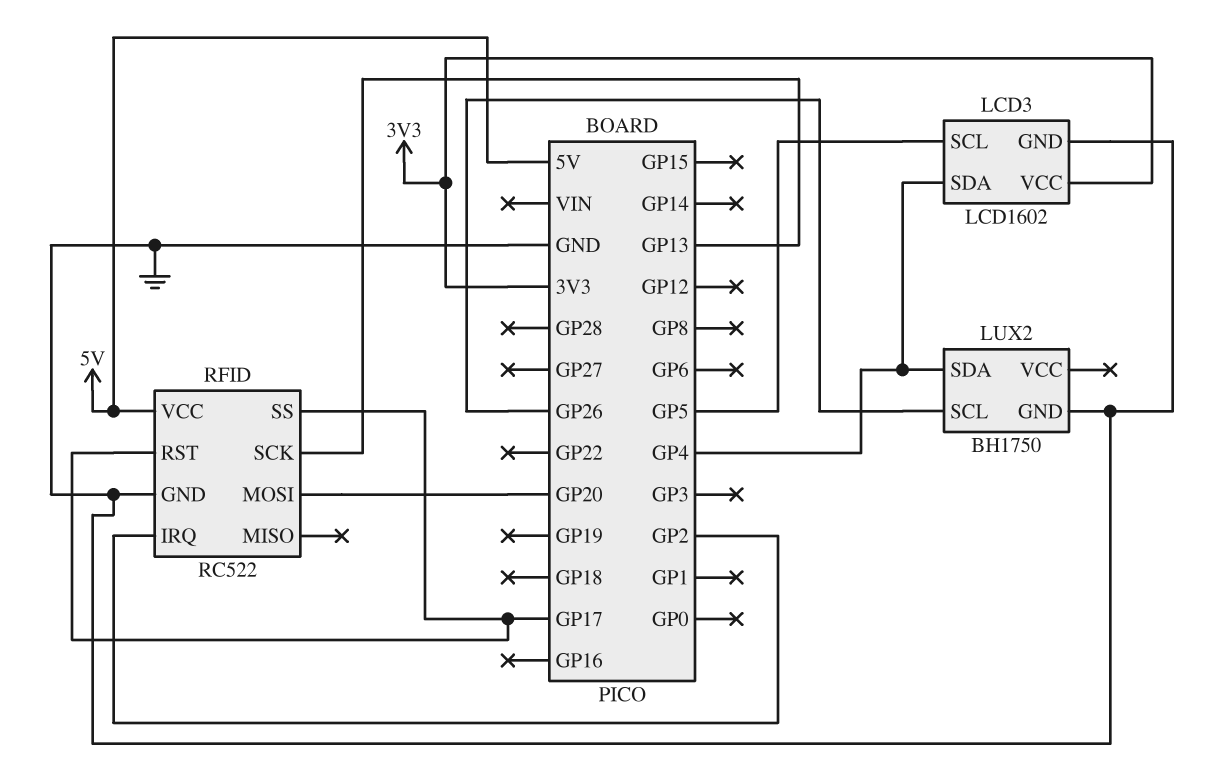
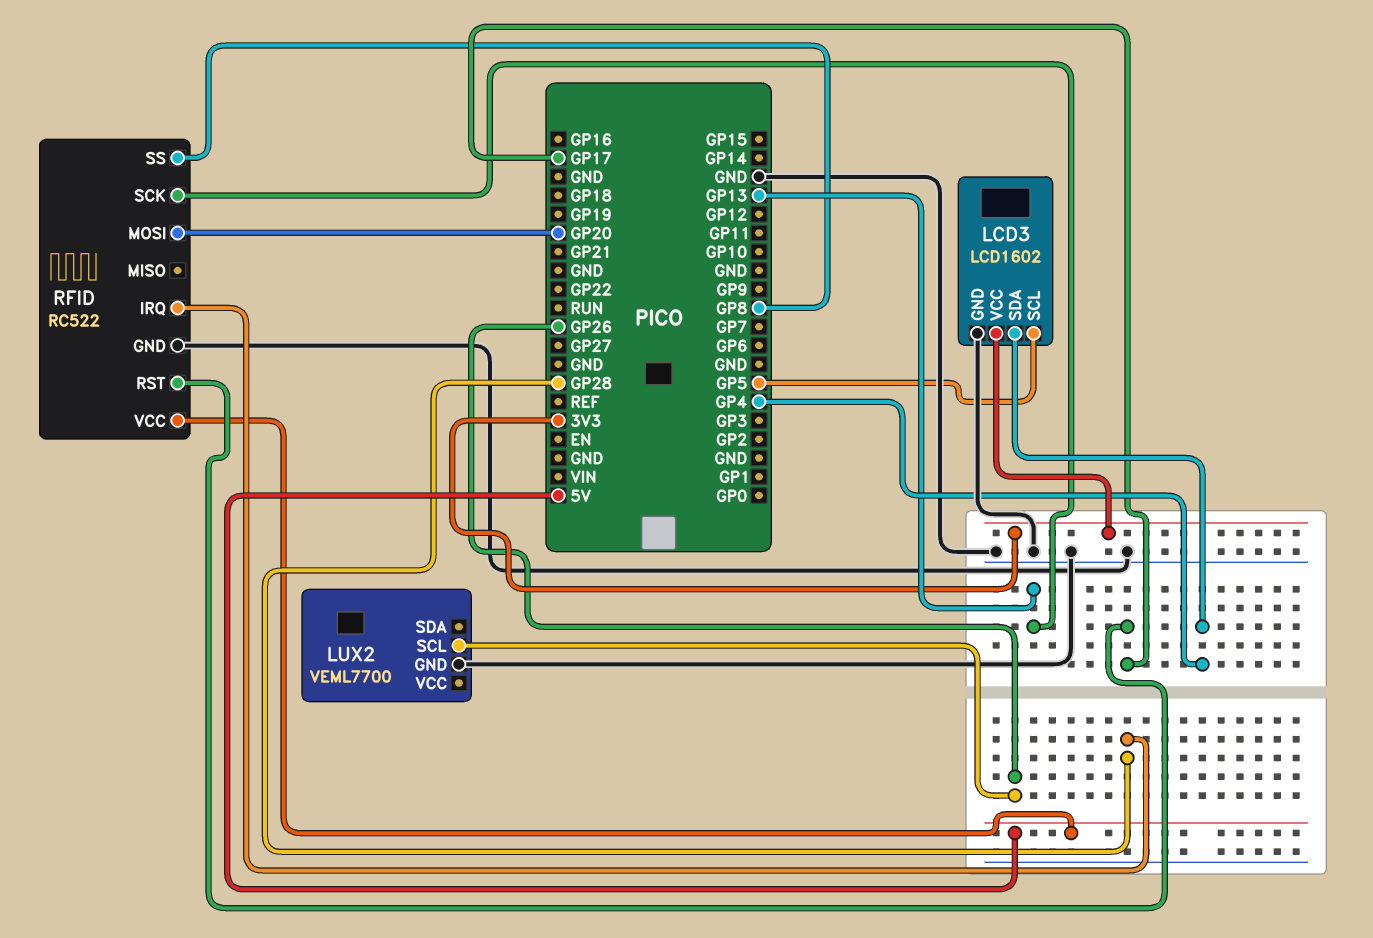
LUX2: BH1750 -> VEML7700
LUX2 pin SDA: GP4 -> none
RFID pin IRQ: GP2 -> GP28
RFID pin SS: GP17 -> GP8

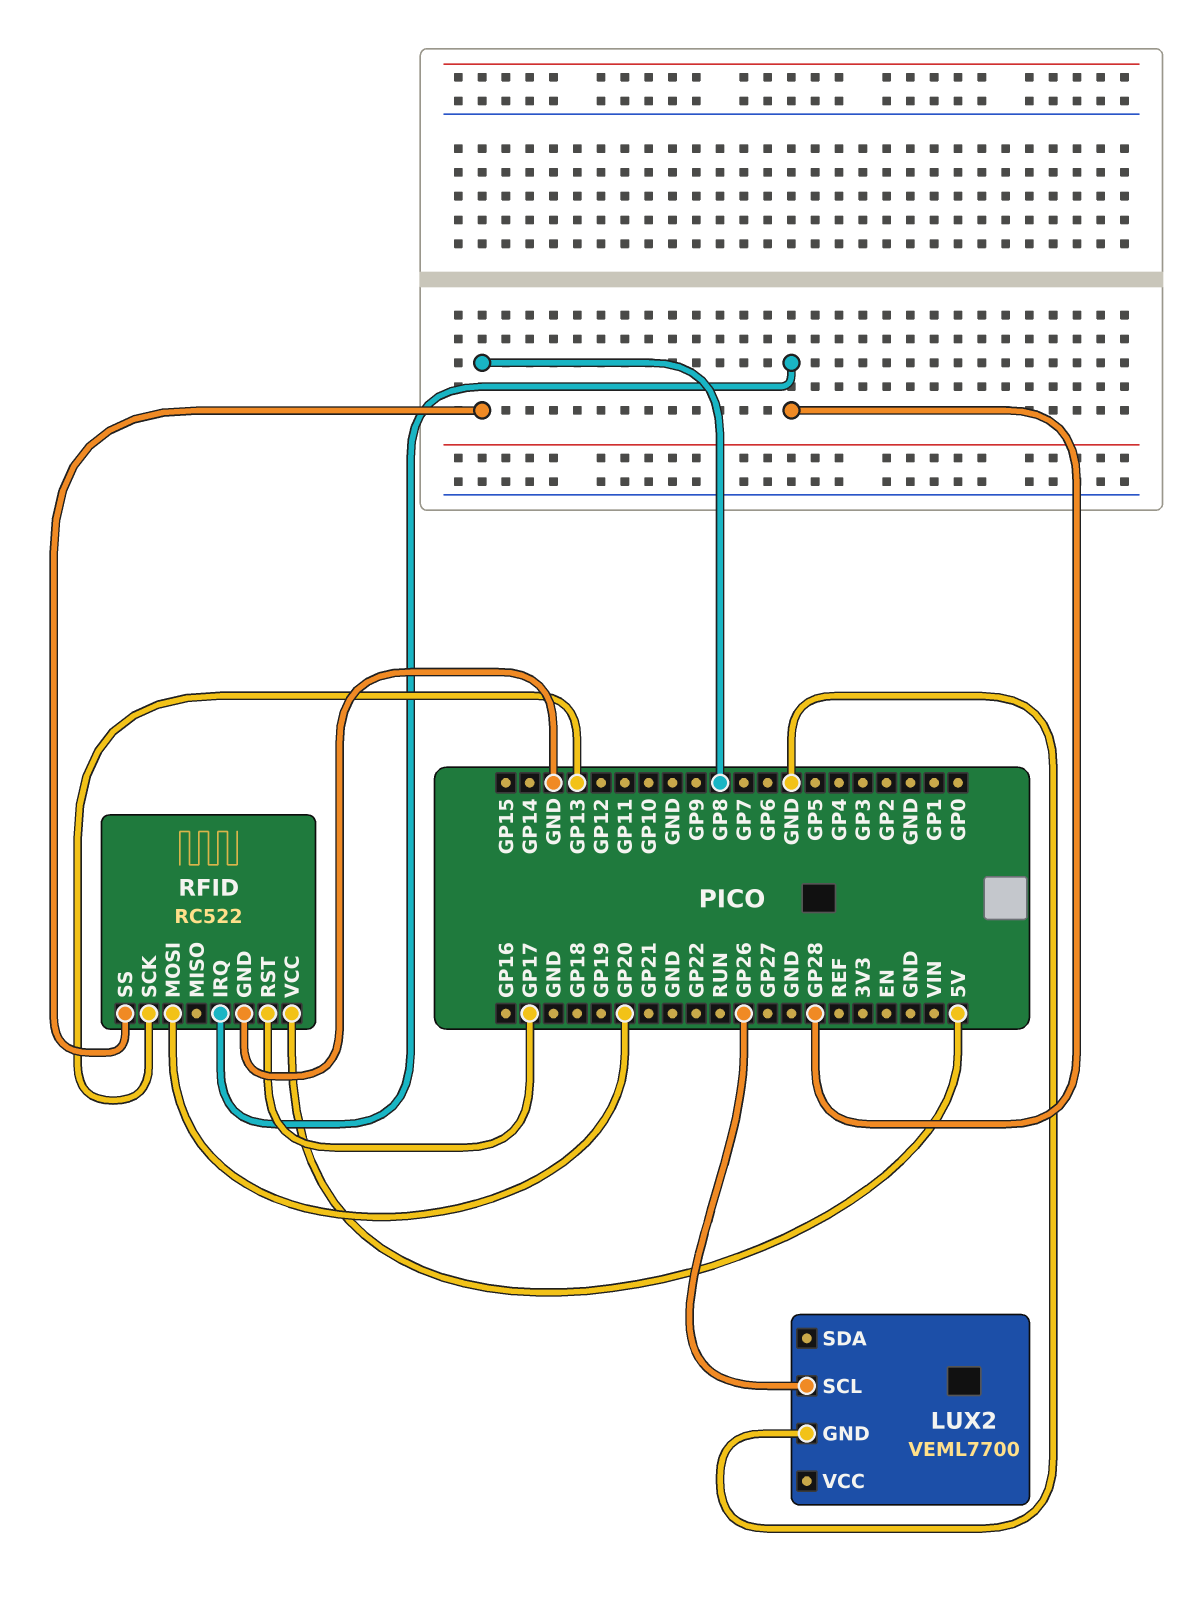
LCD3: LCD1602 -> none
LCD3 pin GND: GND -> none
LCD3 pin SCL: GP5 -> none
LCD3 pin SDA: GP4 -> none
LCD3 pin VCC: 3V3 -> none

